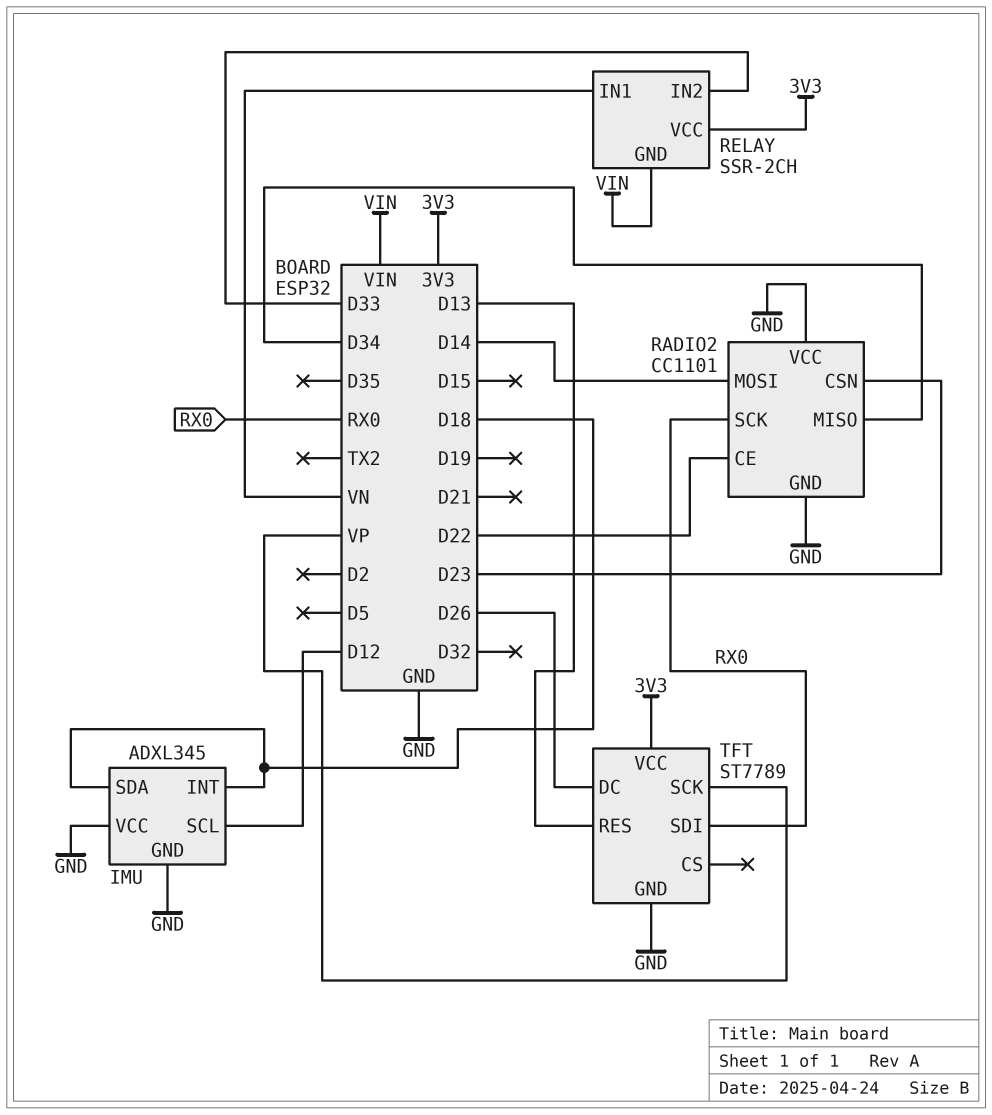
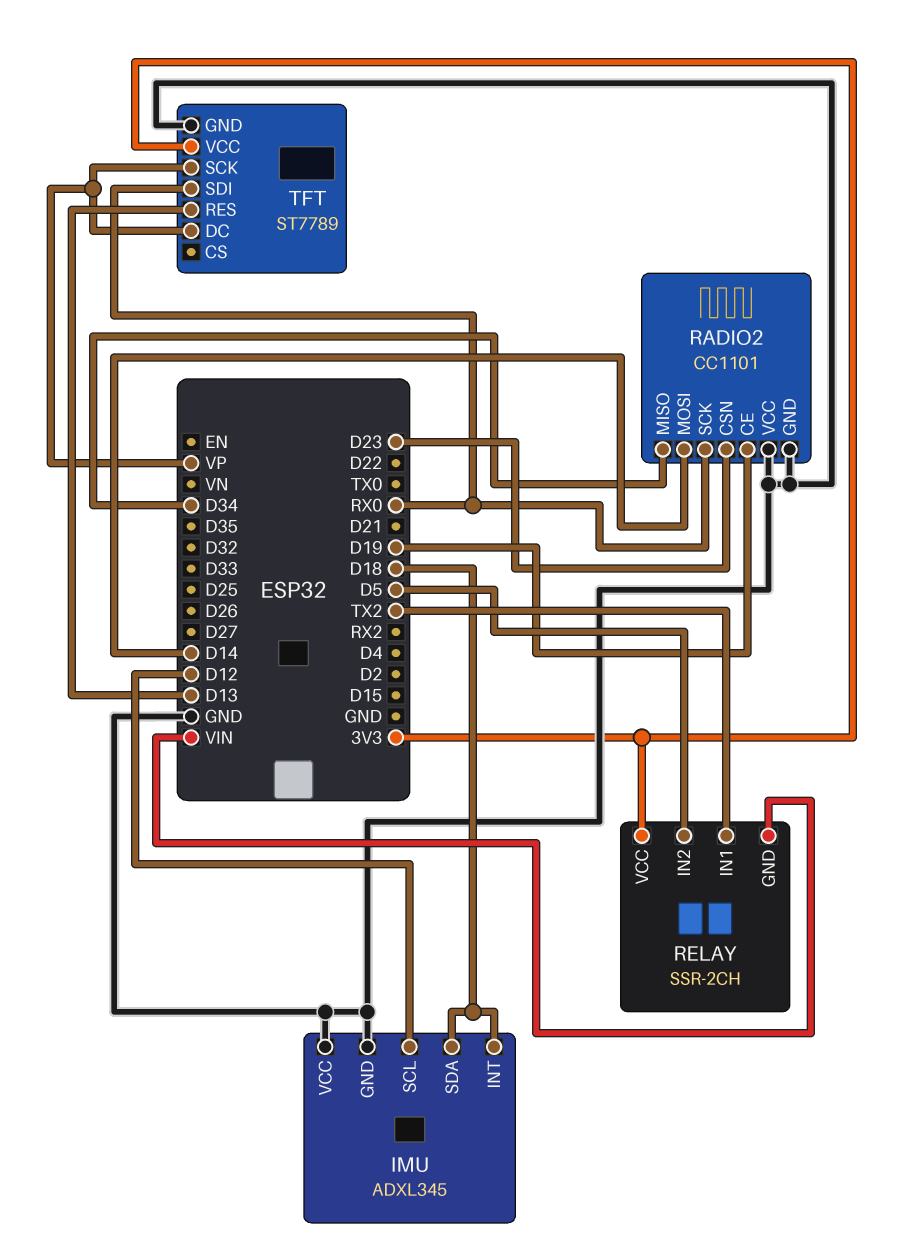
RADIO2 pin CE: D22 -> D19
RELAY pin IN1: VN -> TX2
RELAY pin IN2: D33 -> D5
TFT pin DC: D26 -> VP

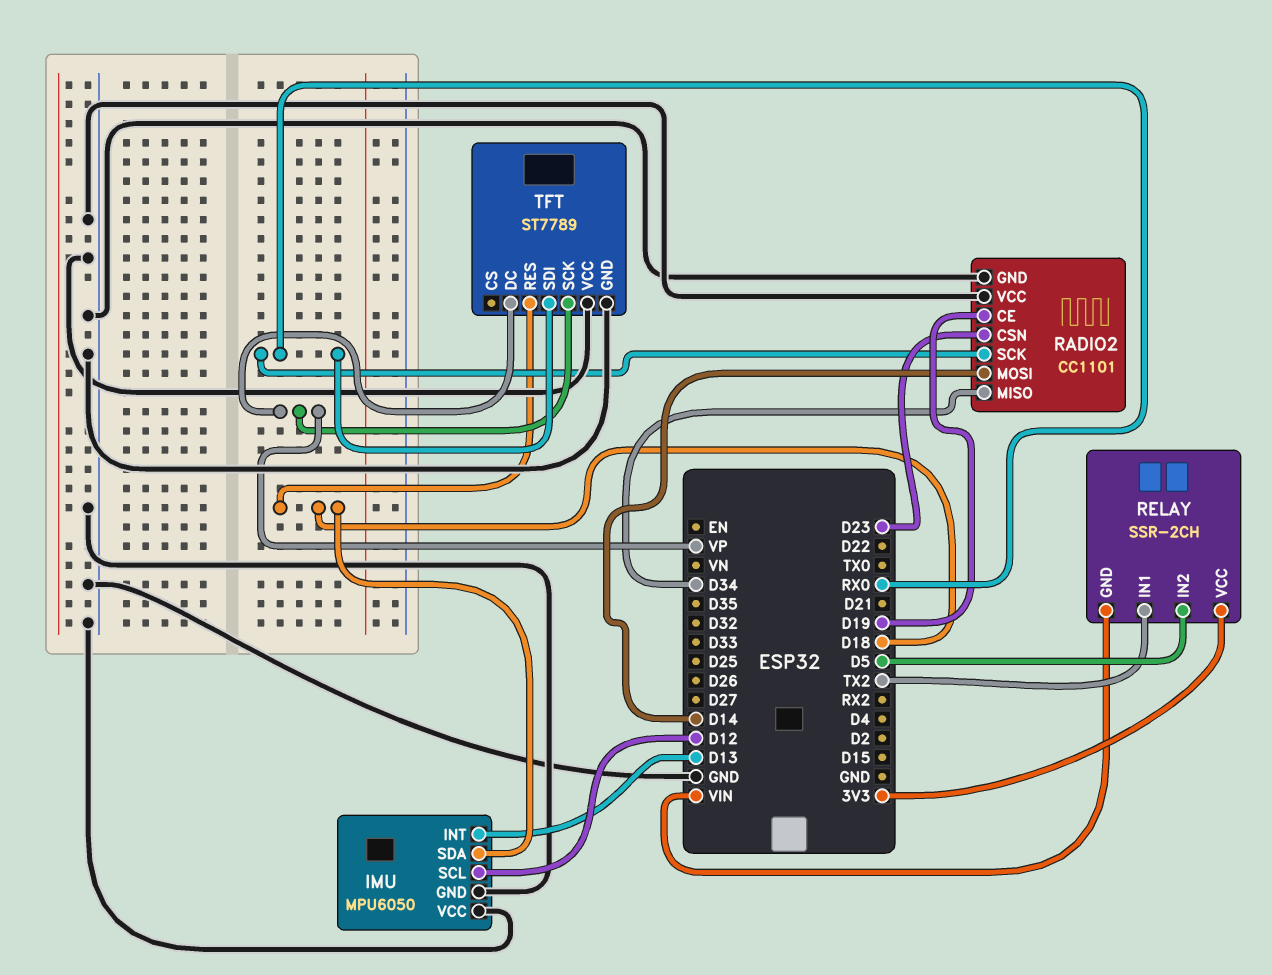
IMU: ADXL345 -> MPU6050
IMU pin INT: D18 -> D13
TFT pin RES: D13 -> D18
TFT pin VCC: 3V3 -> GND

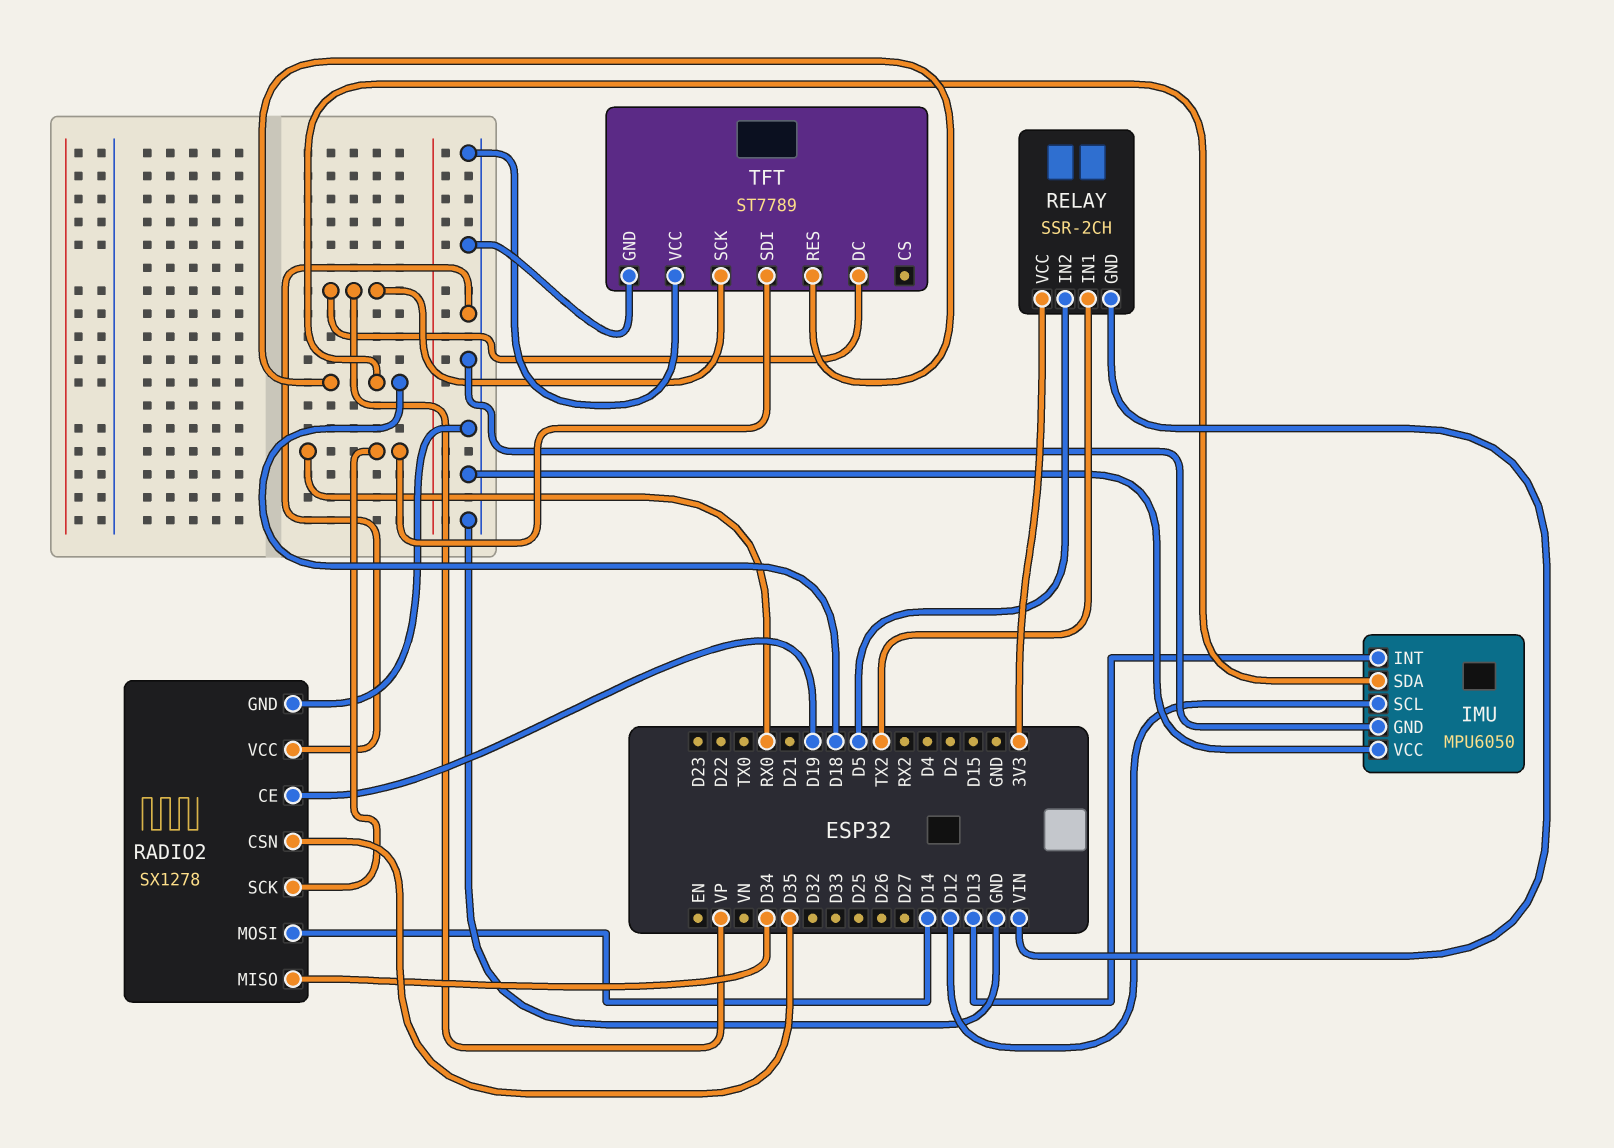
RADIO2: CC1101 -> SX1278
RADIO2 pin CSN: D23 -> D35

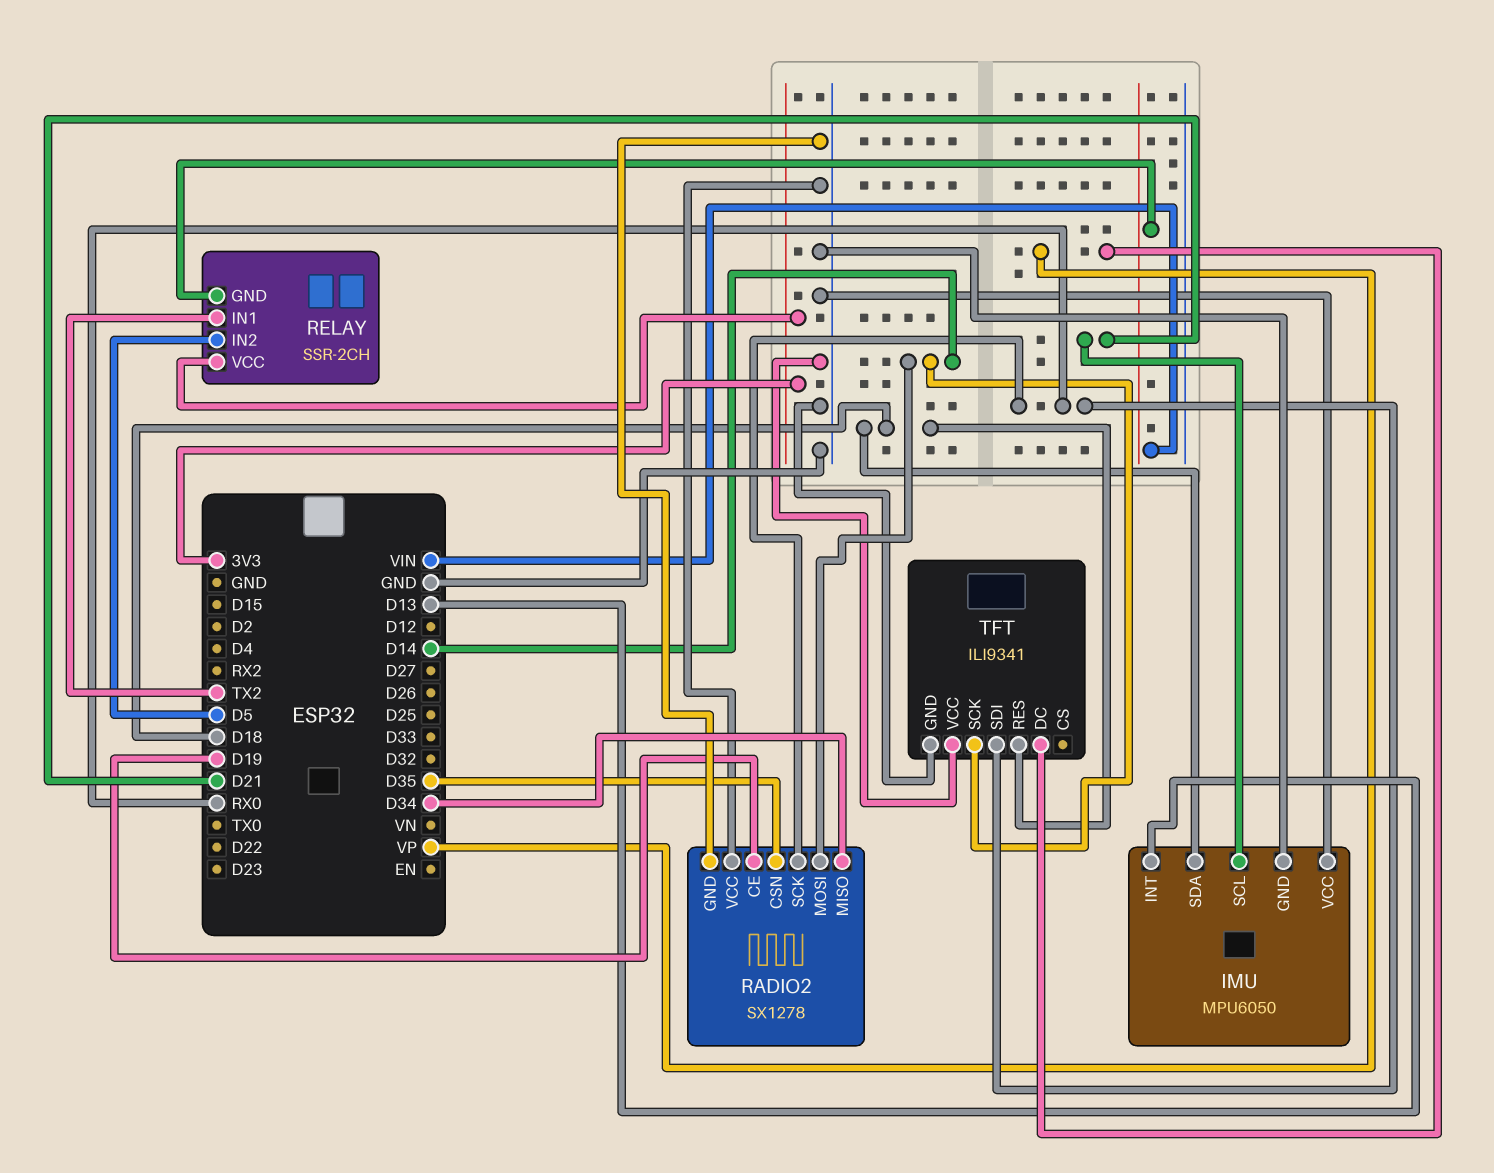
IMU pin SCL: D12 -> D21
TFT: ST7789 -> ILI9341
TFT pin SCK: VP -> D14

